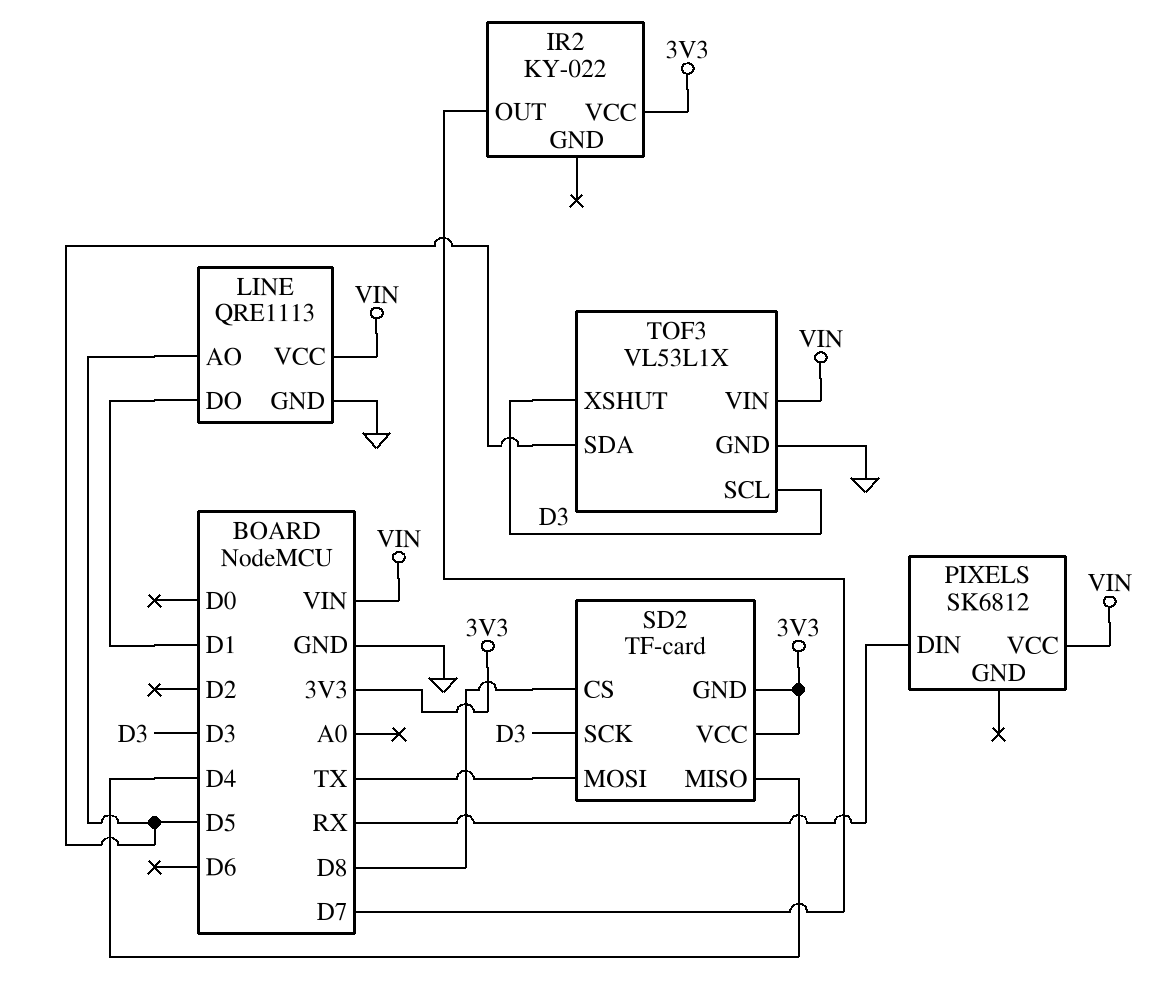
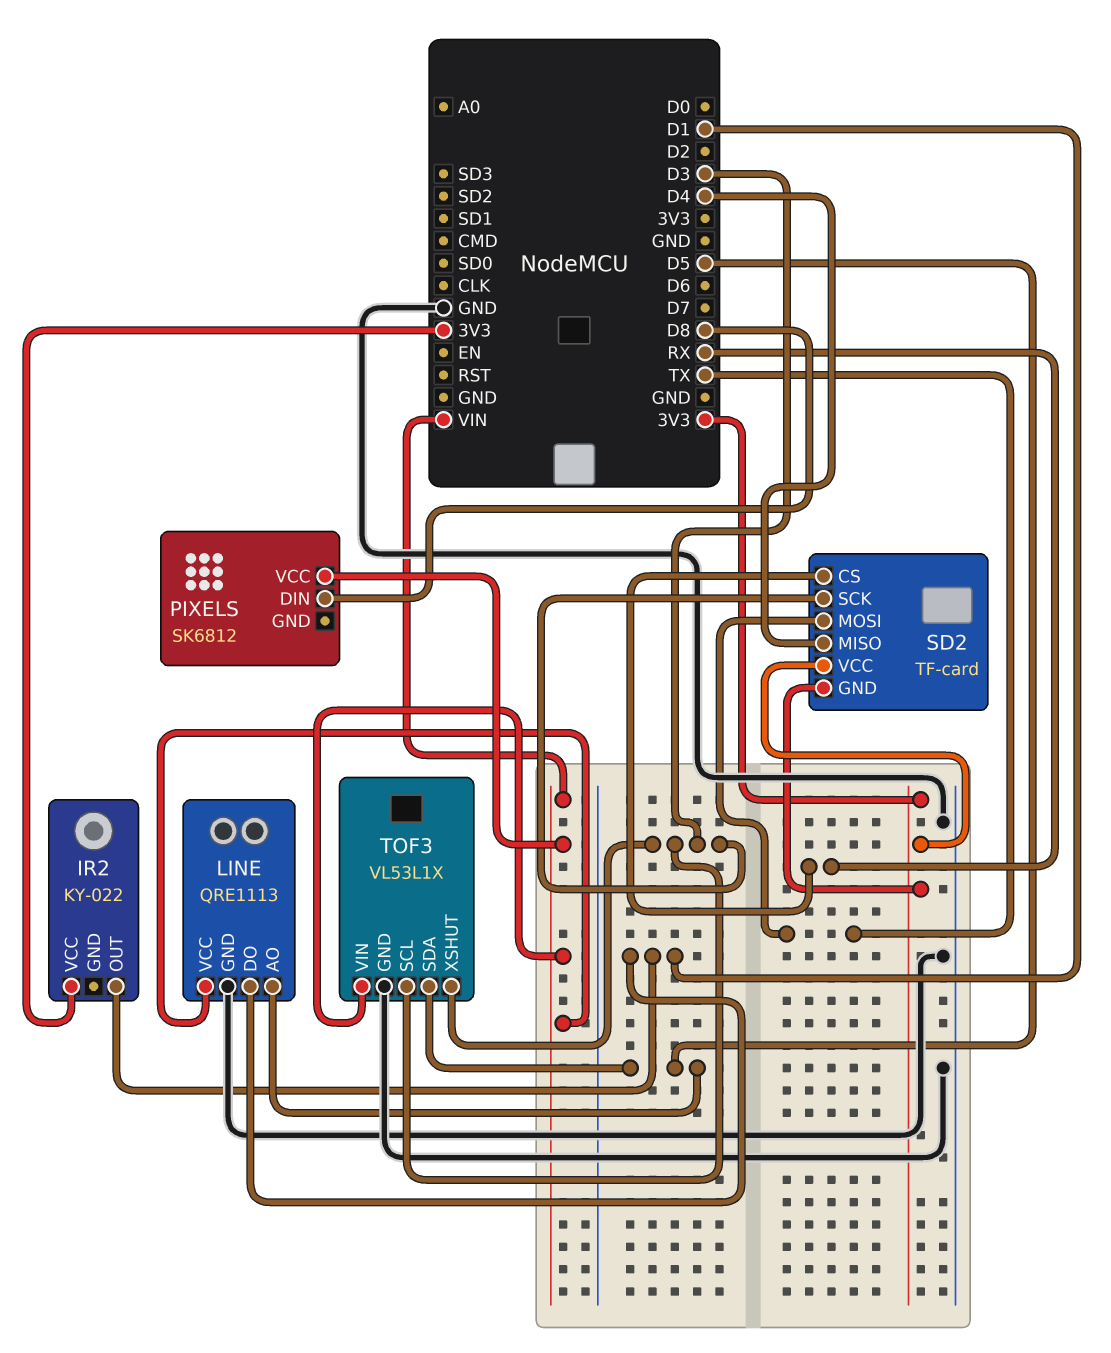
IR2 pin OUT: D7 -> D1
PIXELS pin DIN: RX -> D8
SD2 pin CS: D8 -> RX

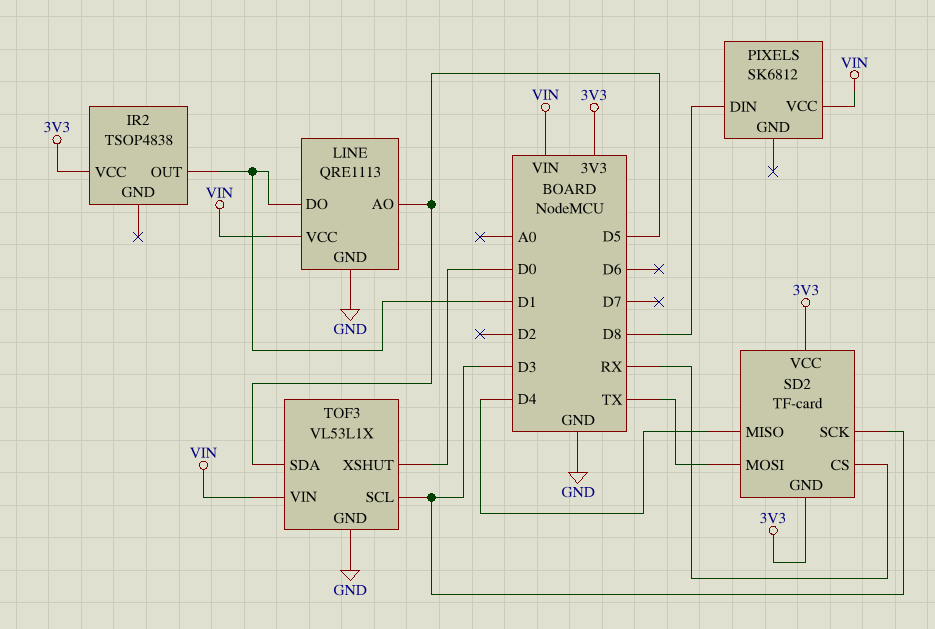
IR2: KY-022 -> TSOP4838
TOF3 pin XSHUT: D3 -> D0

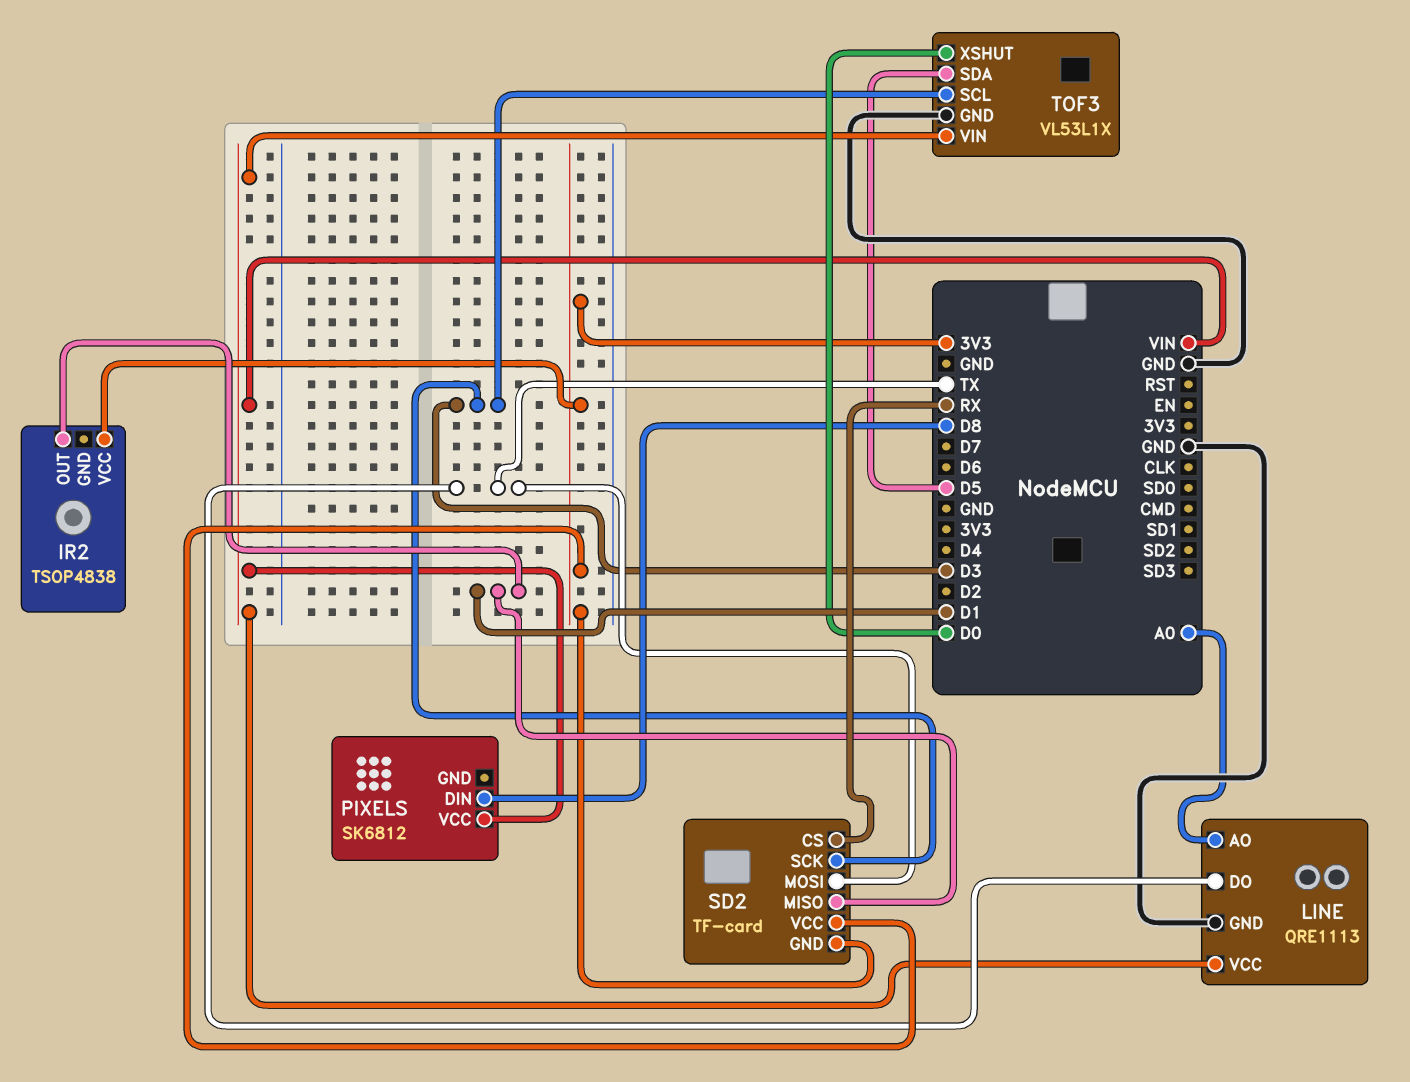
LINE pin AO: D5 -> A0
LINE pin DO: D1 -> TX
SD2 pin MISO: D4 -> D1

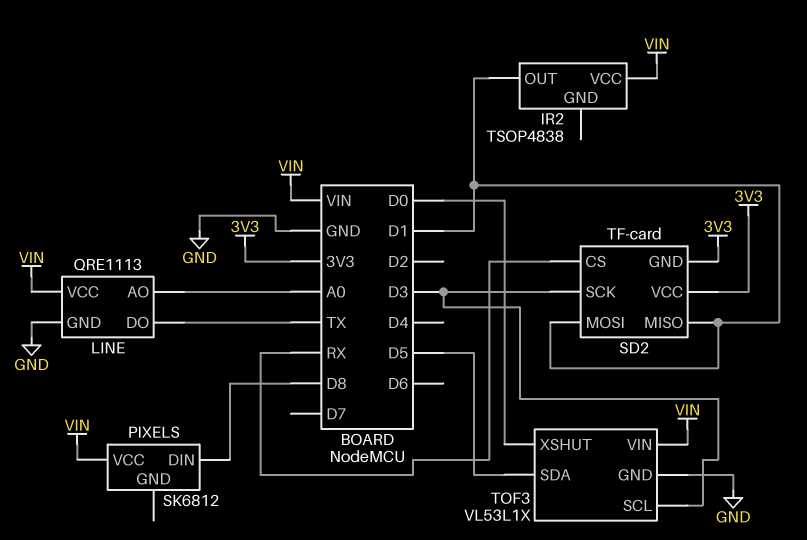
IR2 pin VCC: 3V3 -> VIN
SD2 pin MOSI: TX -> D1

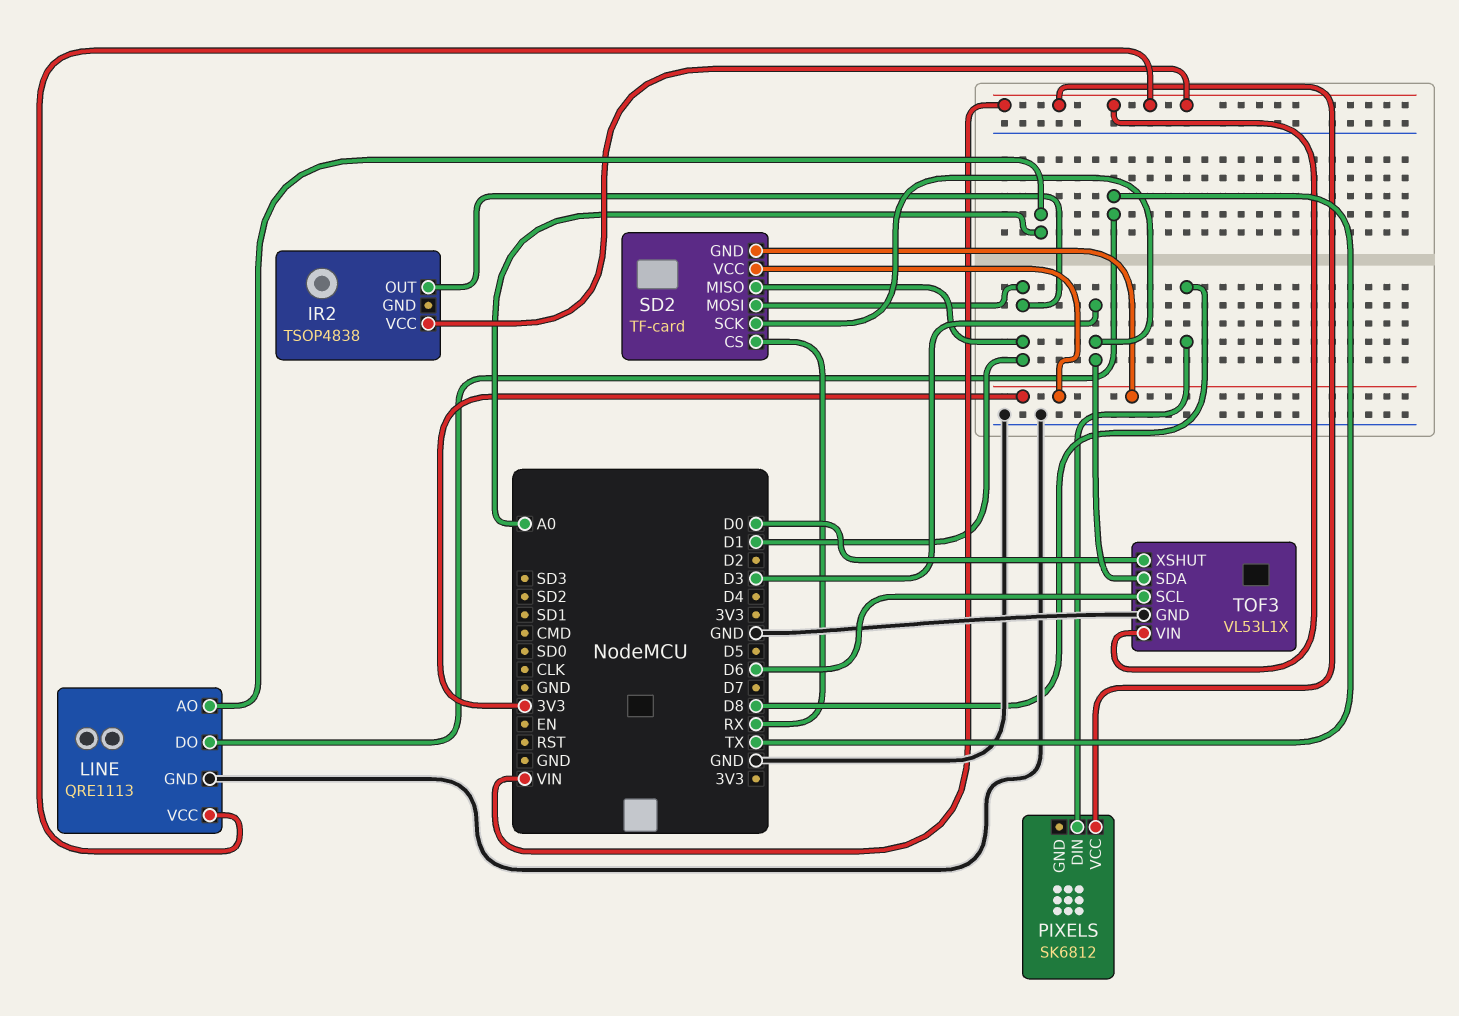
TOF3 pin SCL: D3 -> D6
TOF3 pin SDA: D5 -> D3

